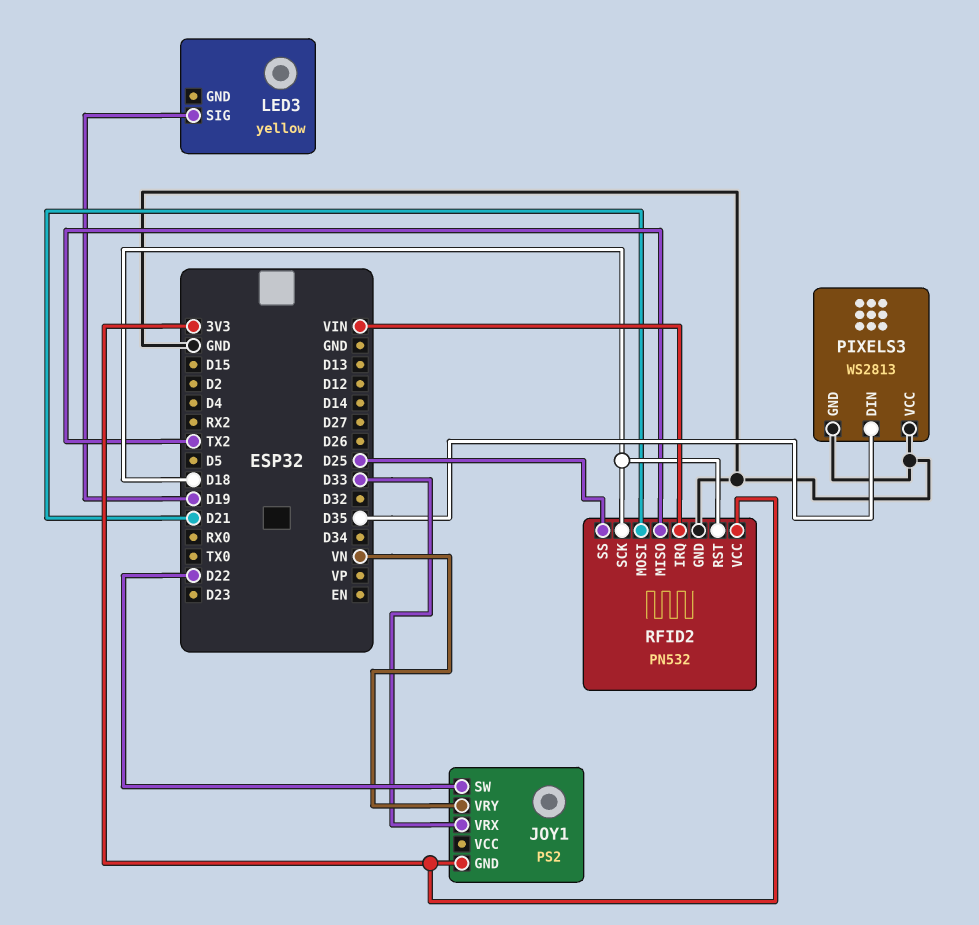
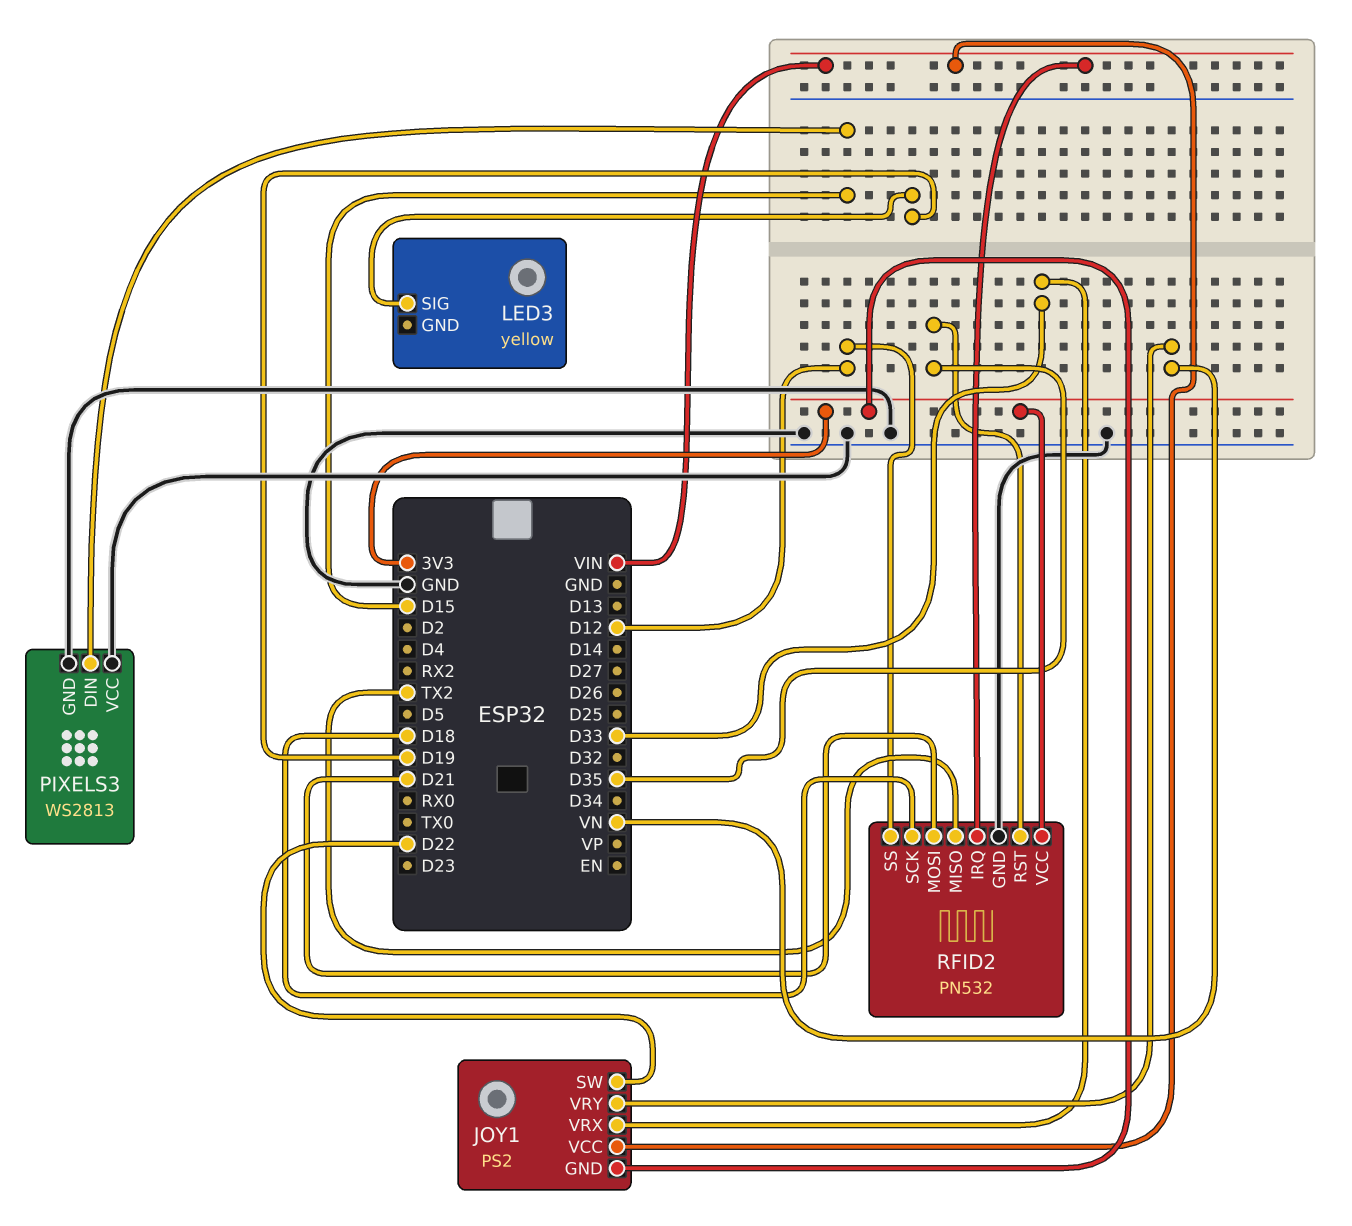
JOY1 pin VCC: none -> VIN
PIXELS3 pin DIN: D35 -> D15
RFID2 pin RST: D18 -> D35
RFID2 pin SS: D25 -> D12

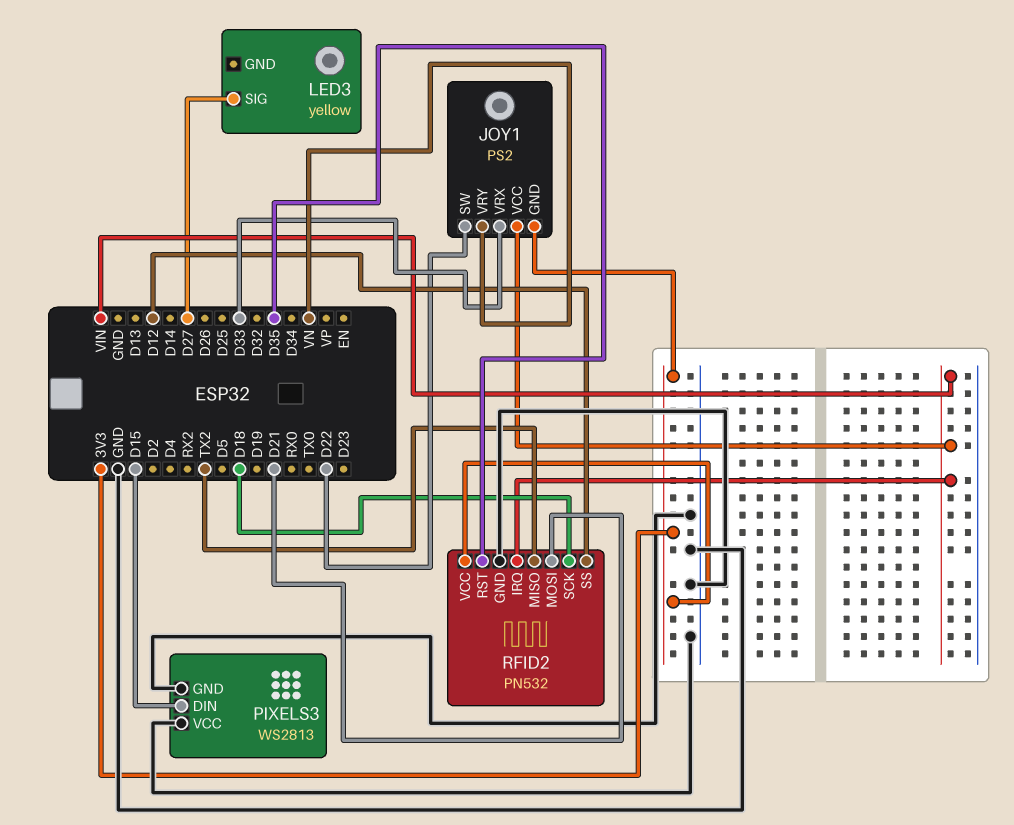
LED3 pin SIG: D19 -> D27

